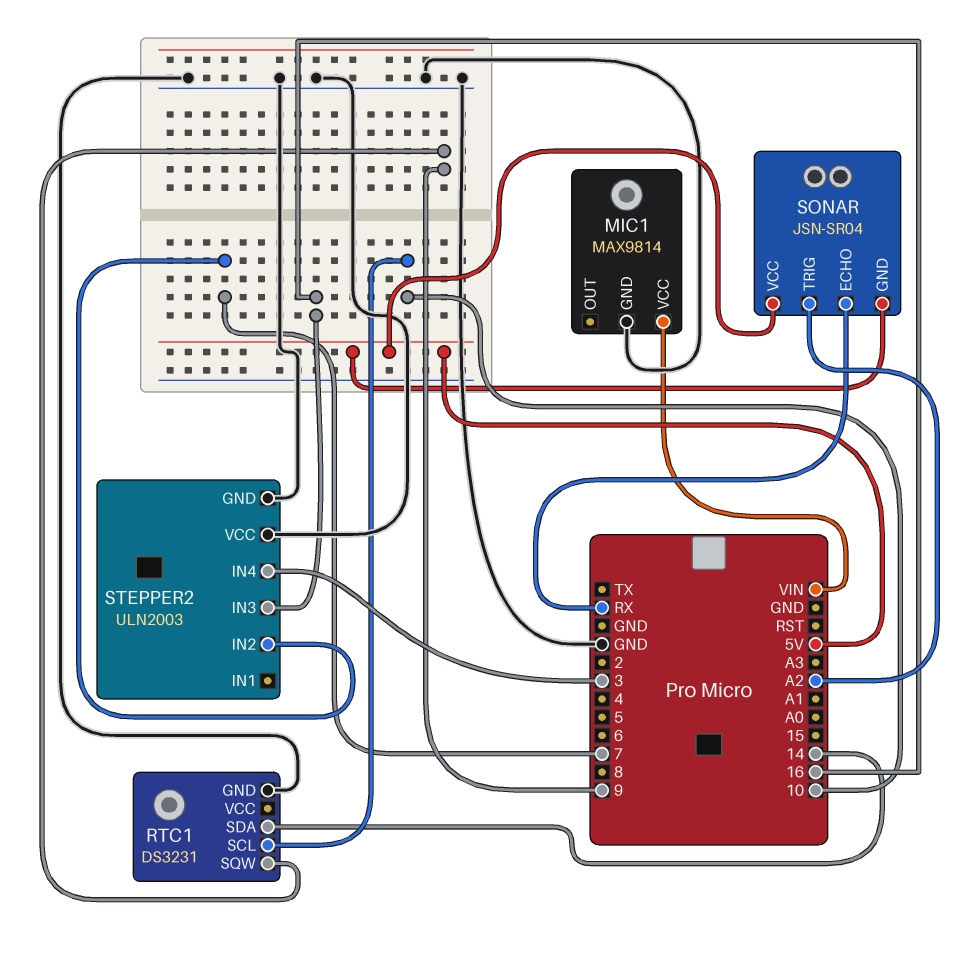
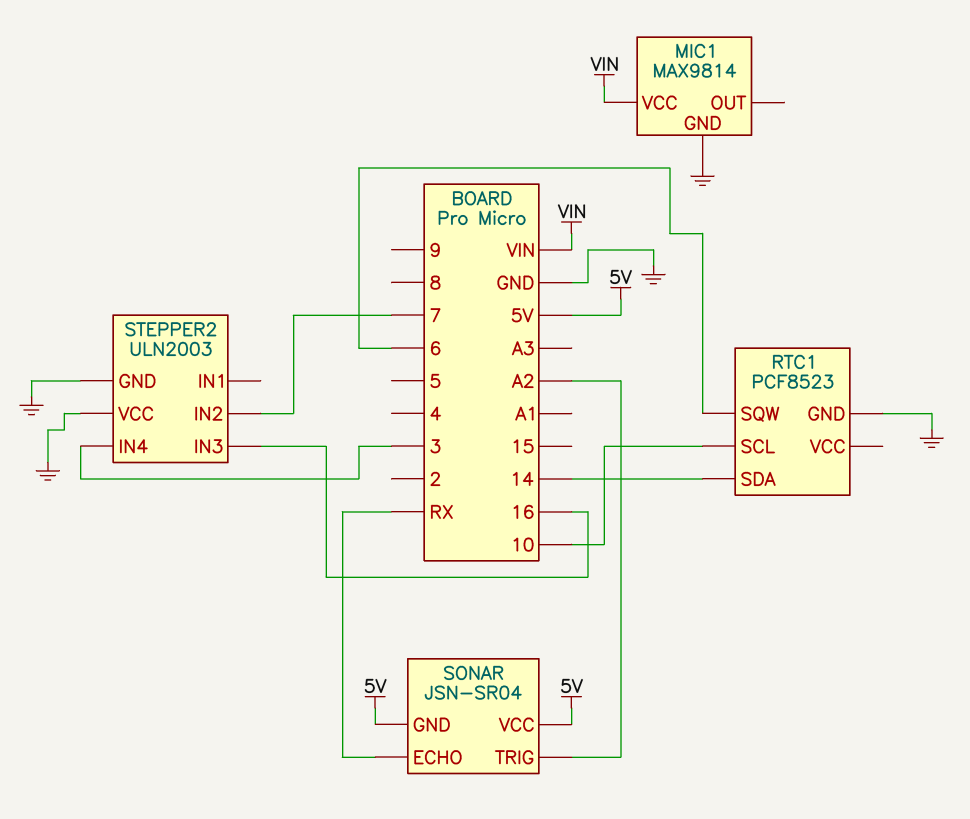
RTC1: DS3231 -> PCF8523
RTC1 pin SQW: 9 -> 6

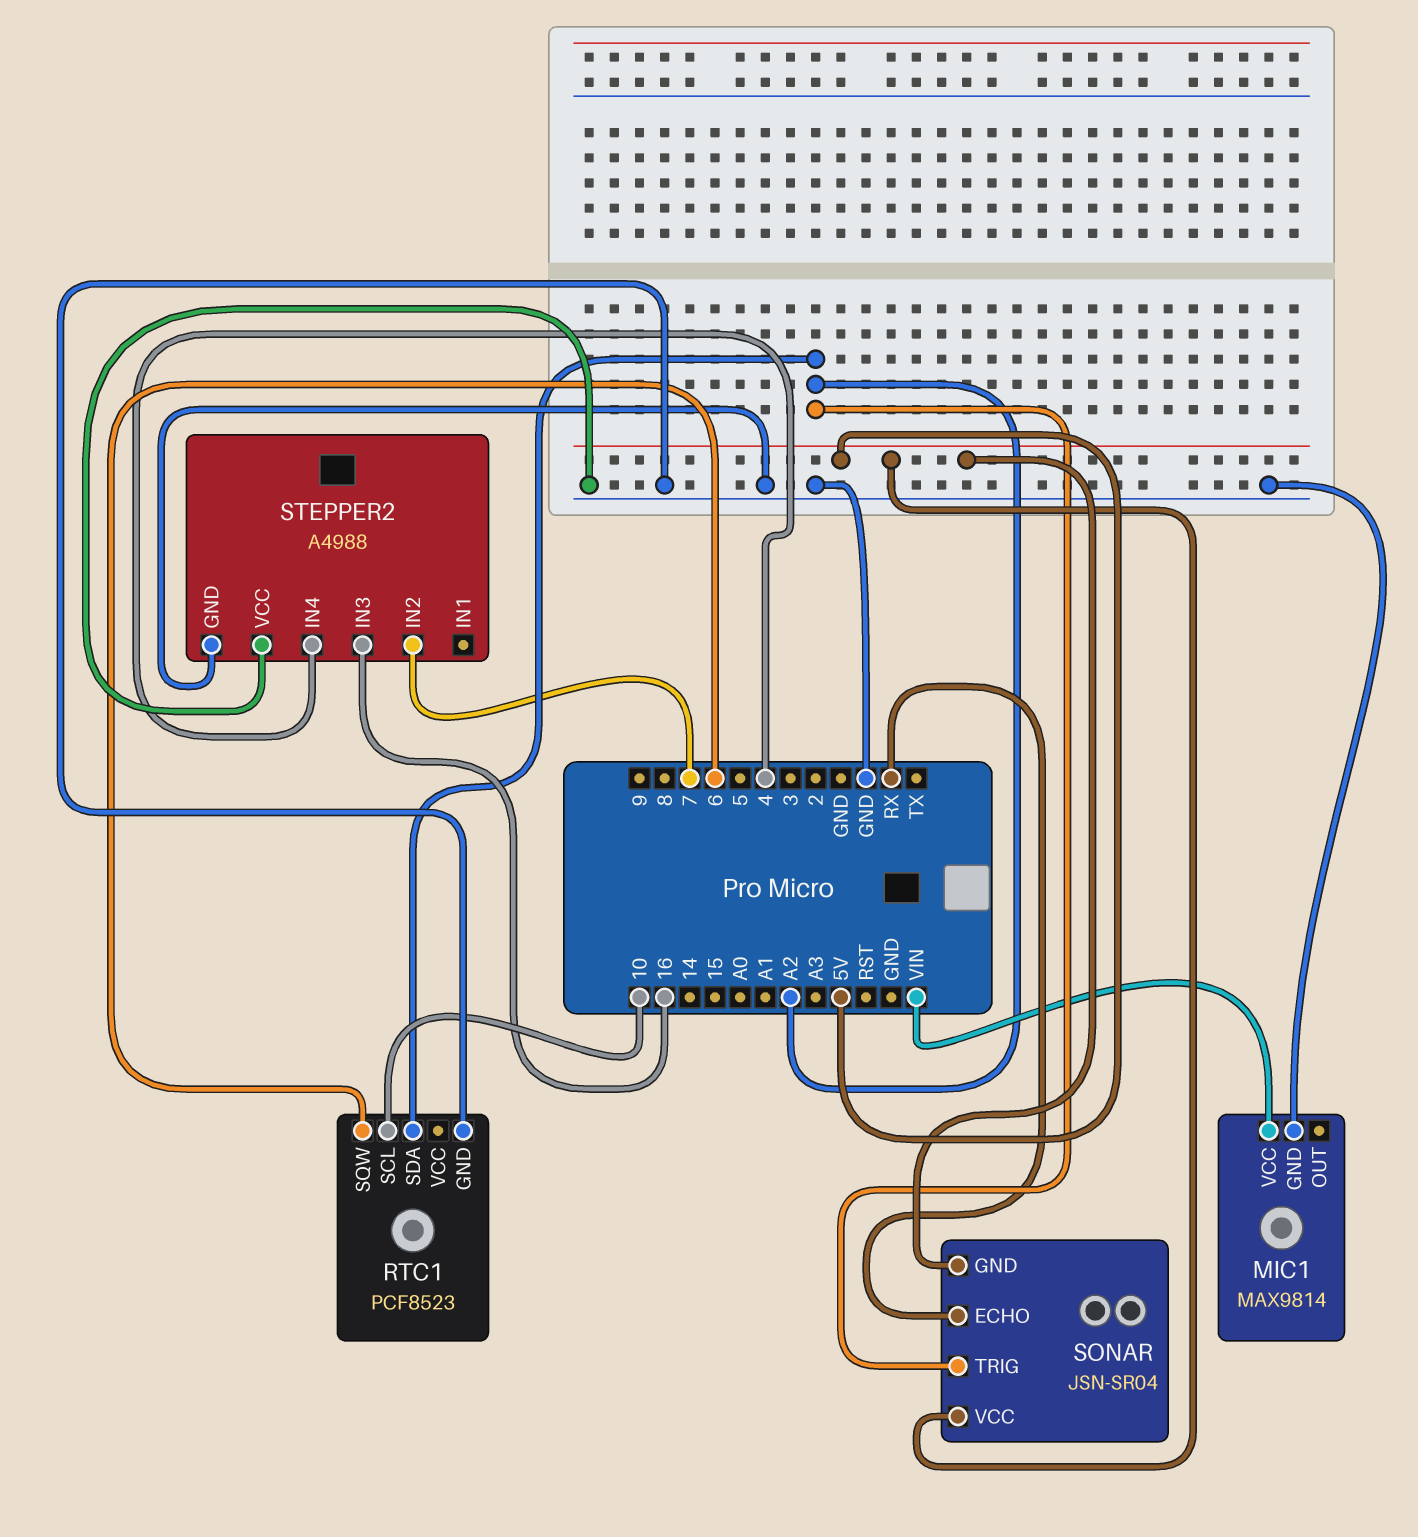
RTC1 pin SDA: 14 -> A2
STEPPER2: ULN2003 -> A4988
STEPPER2 pin IN4: 3 -> 4

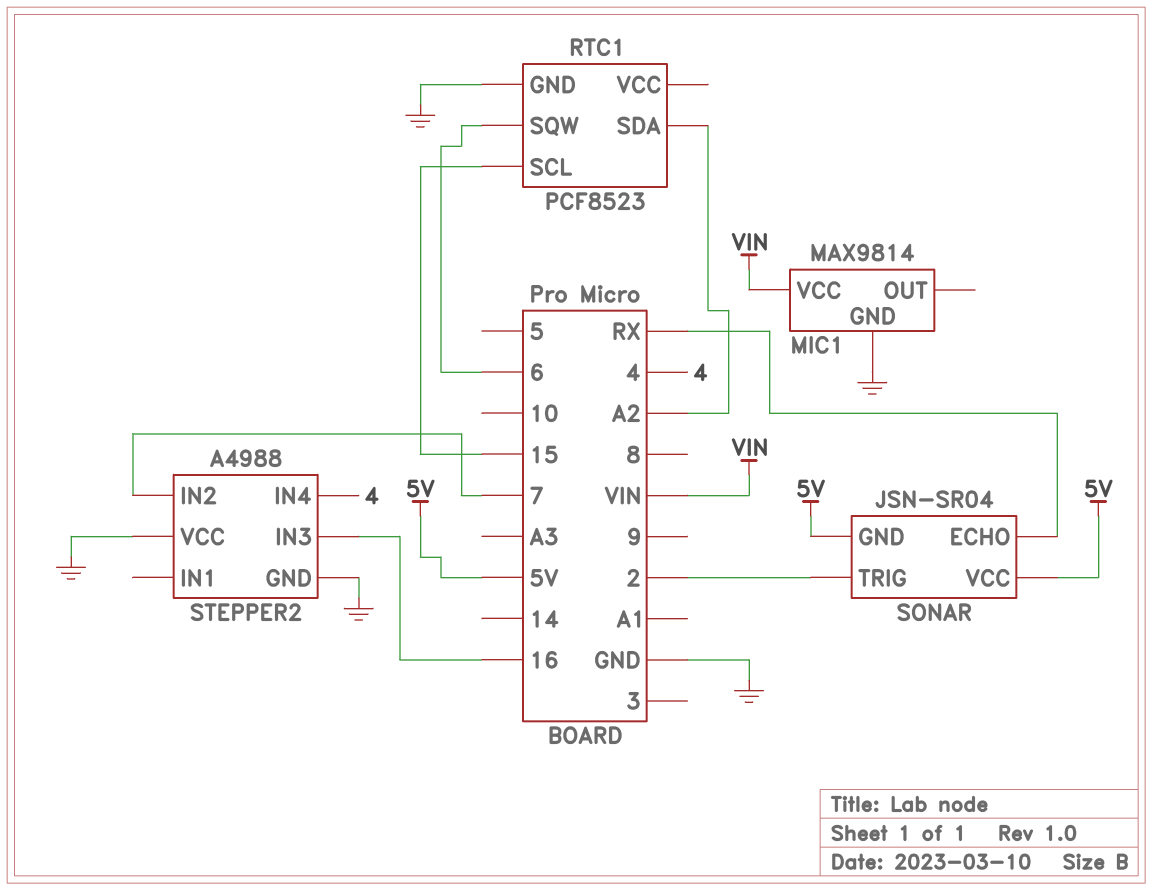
RTC1 pin SCL: 10 -> 15
SONAR pin TRIG: A2 -> 2

